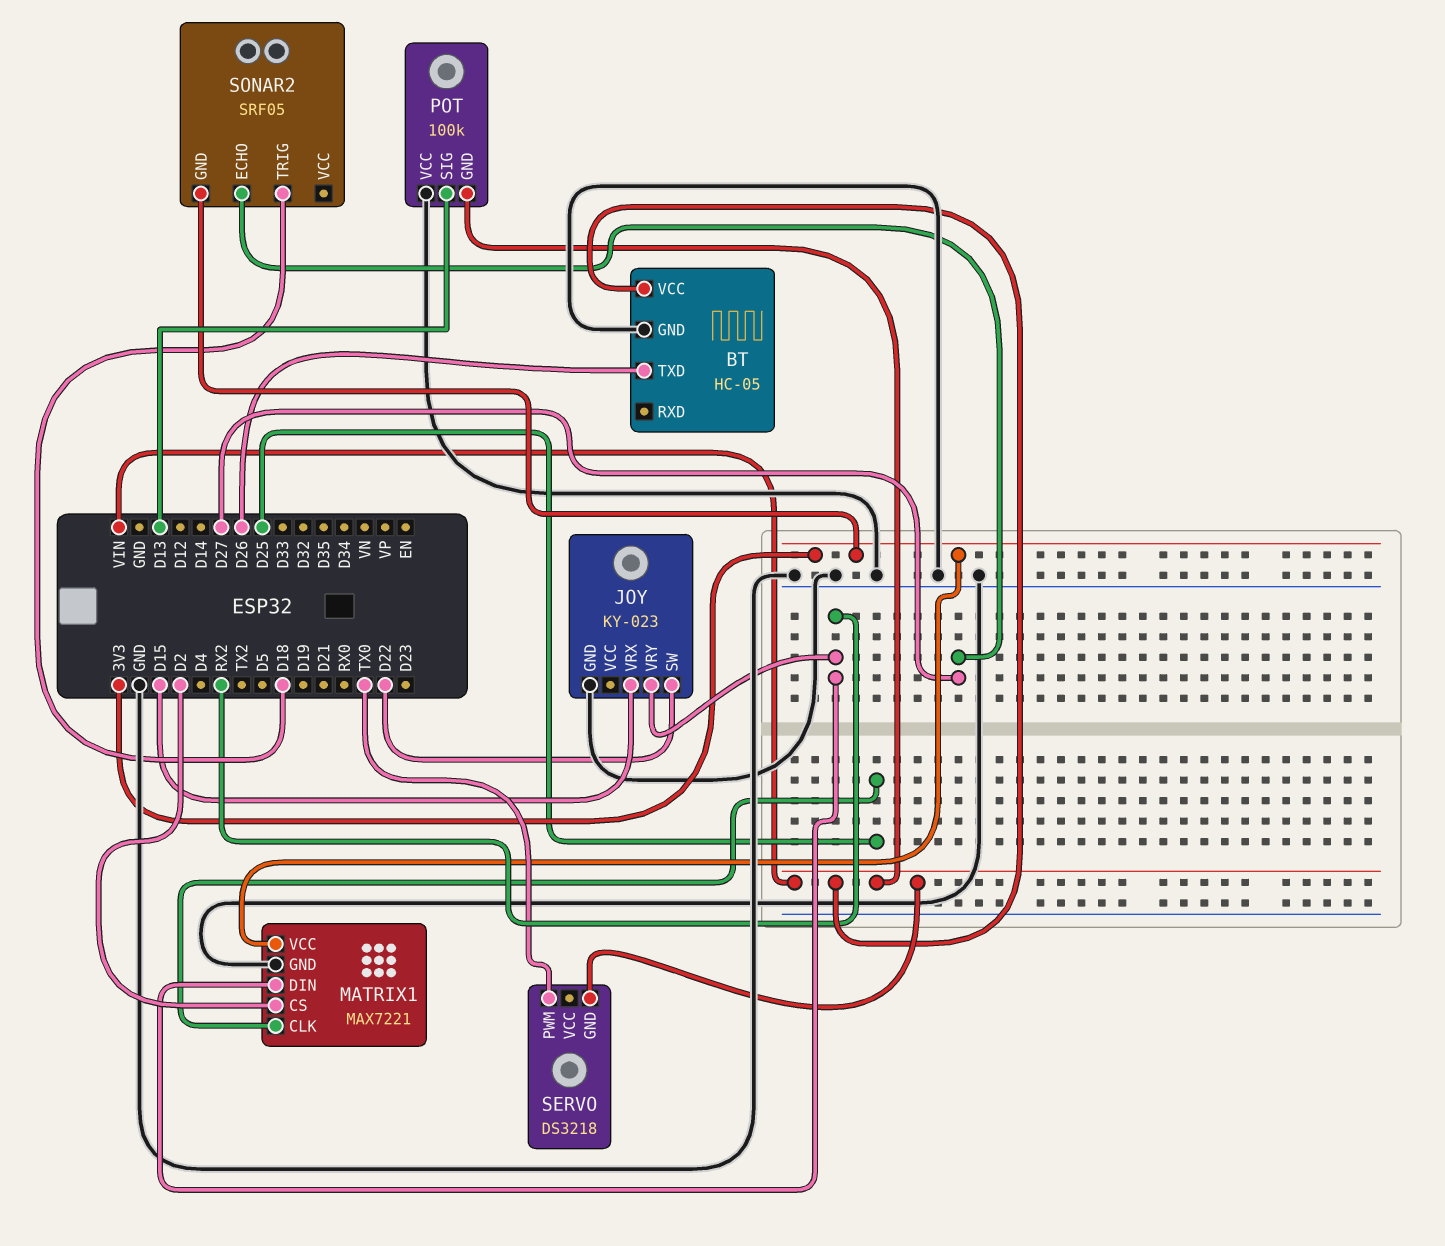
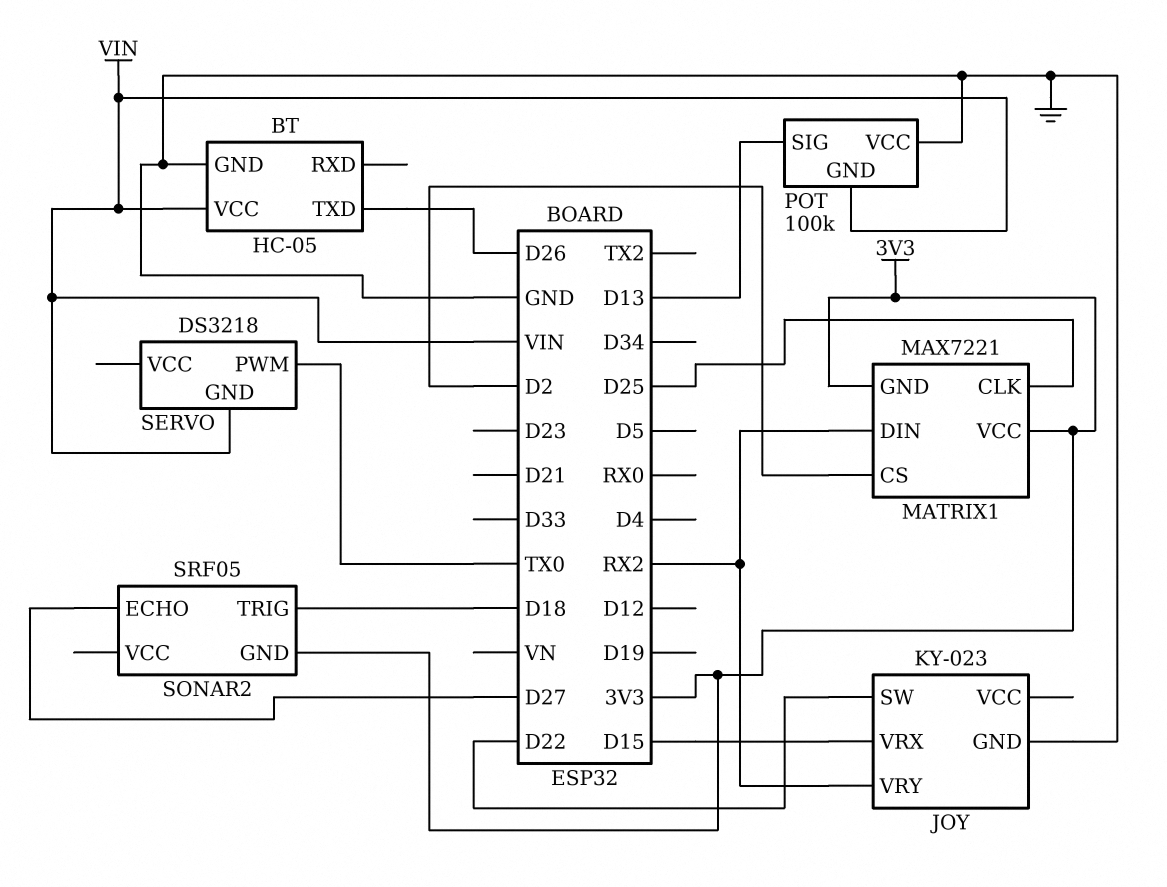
MATRIX1 pin GND: GND -> 3V3

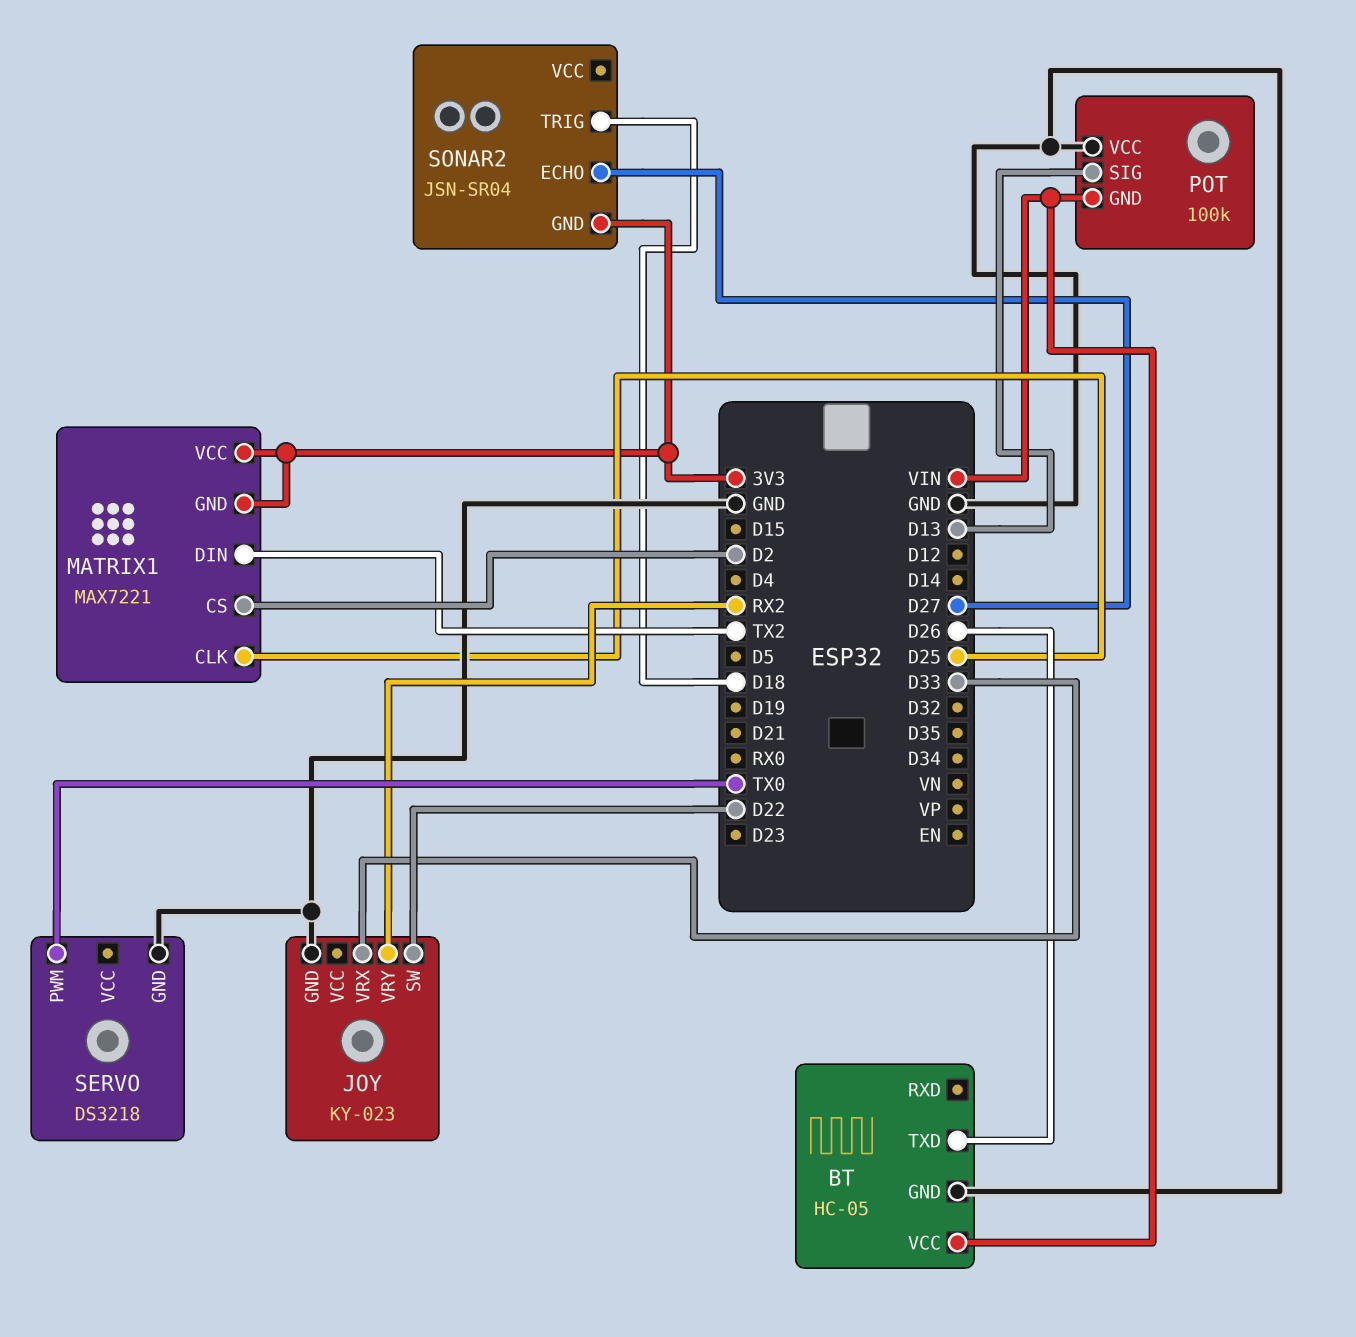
JOY pin VRX: D15 -> D33
MATRIX1 pin DIN: RX2 -> TX2
SERVO pin GND: VIN -> GND
SONAR2: SRF05 -> JSN-SR04

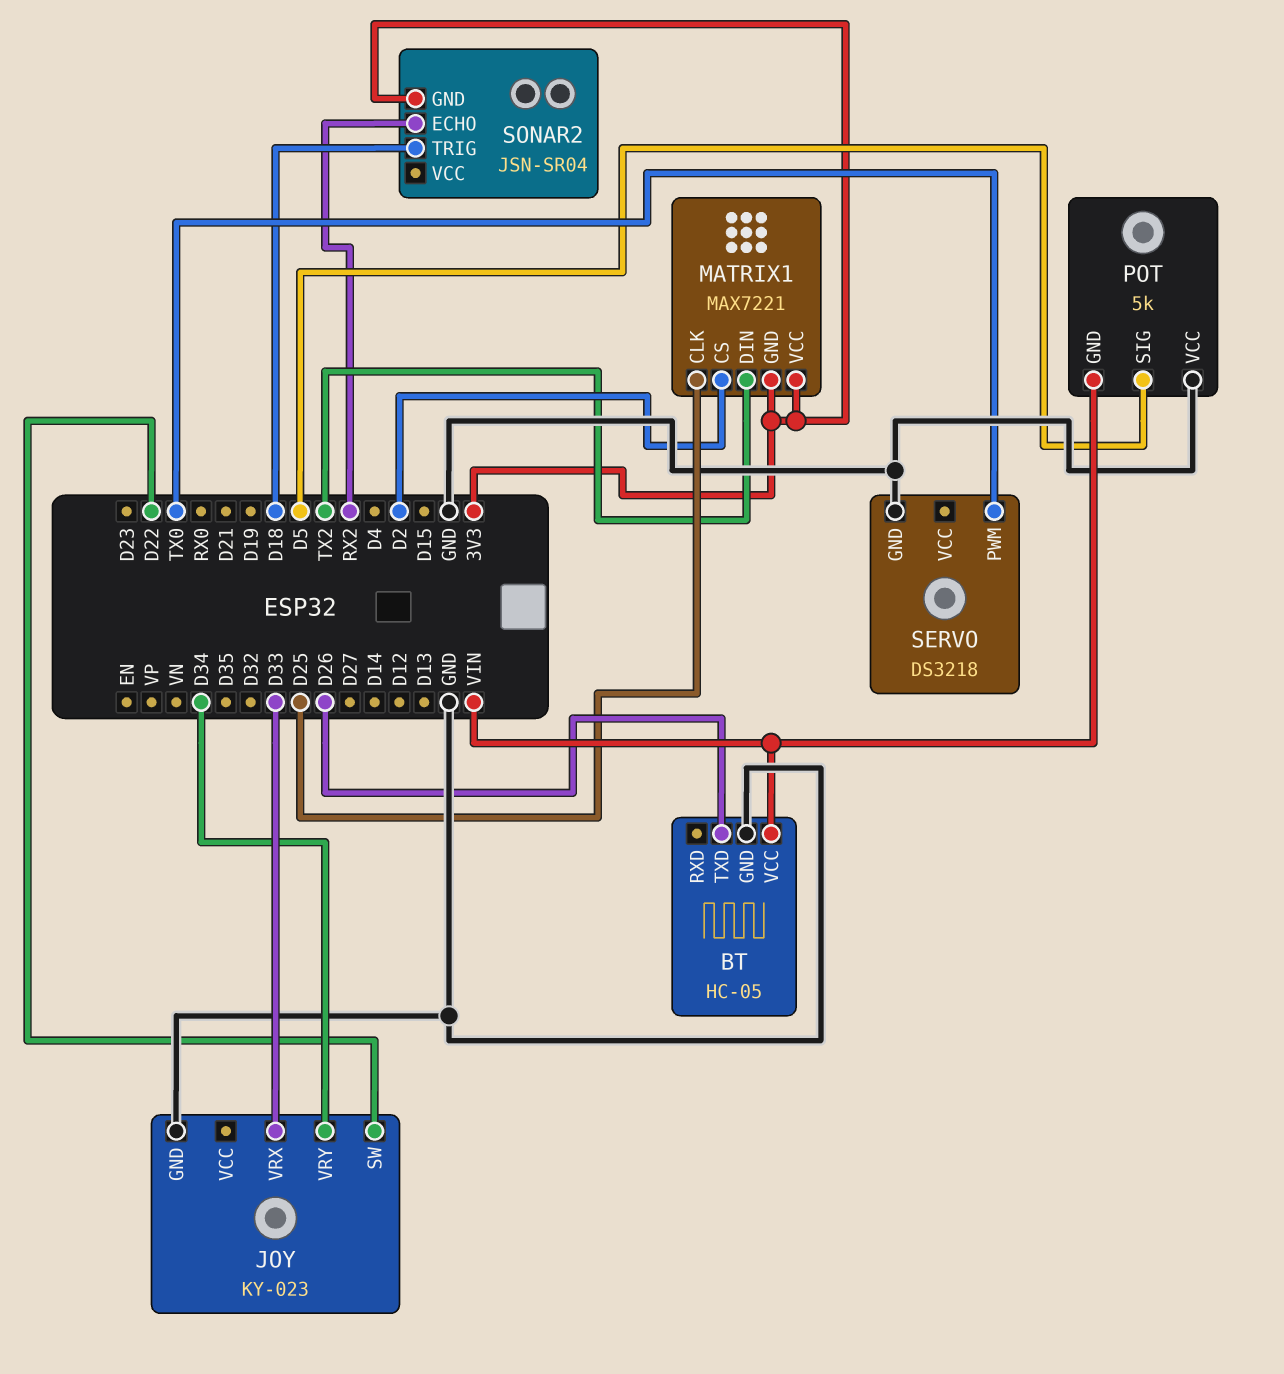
JOY pin VRY: RX2 -> D34
POT: 100k -> 5k
POT pin SIG: D13 -> D5
SONAR2 pin ECHO: D27 -> RX2

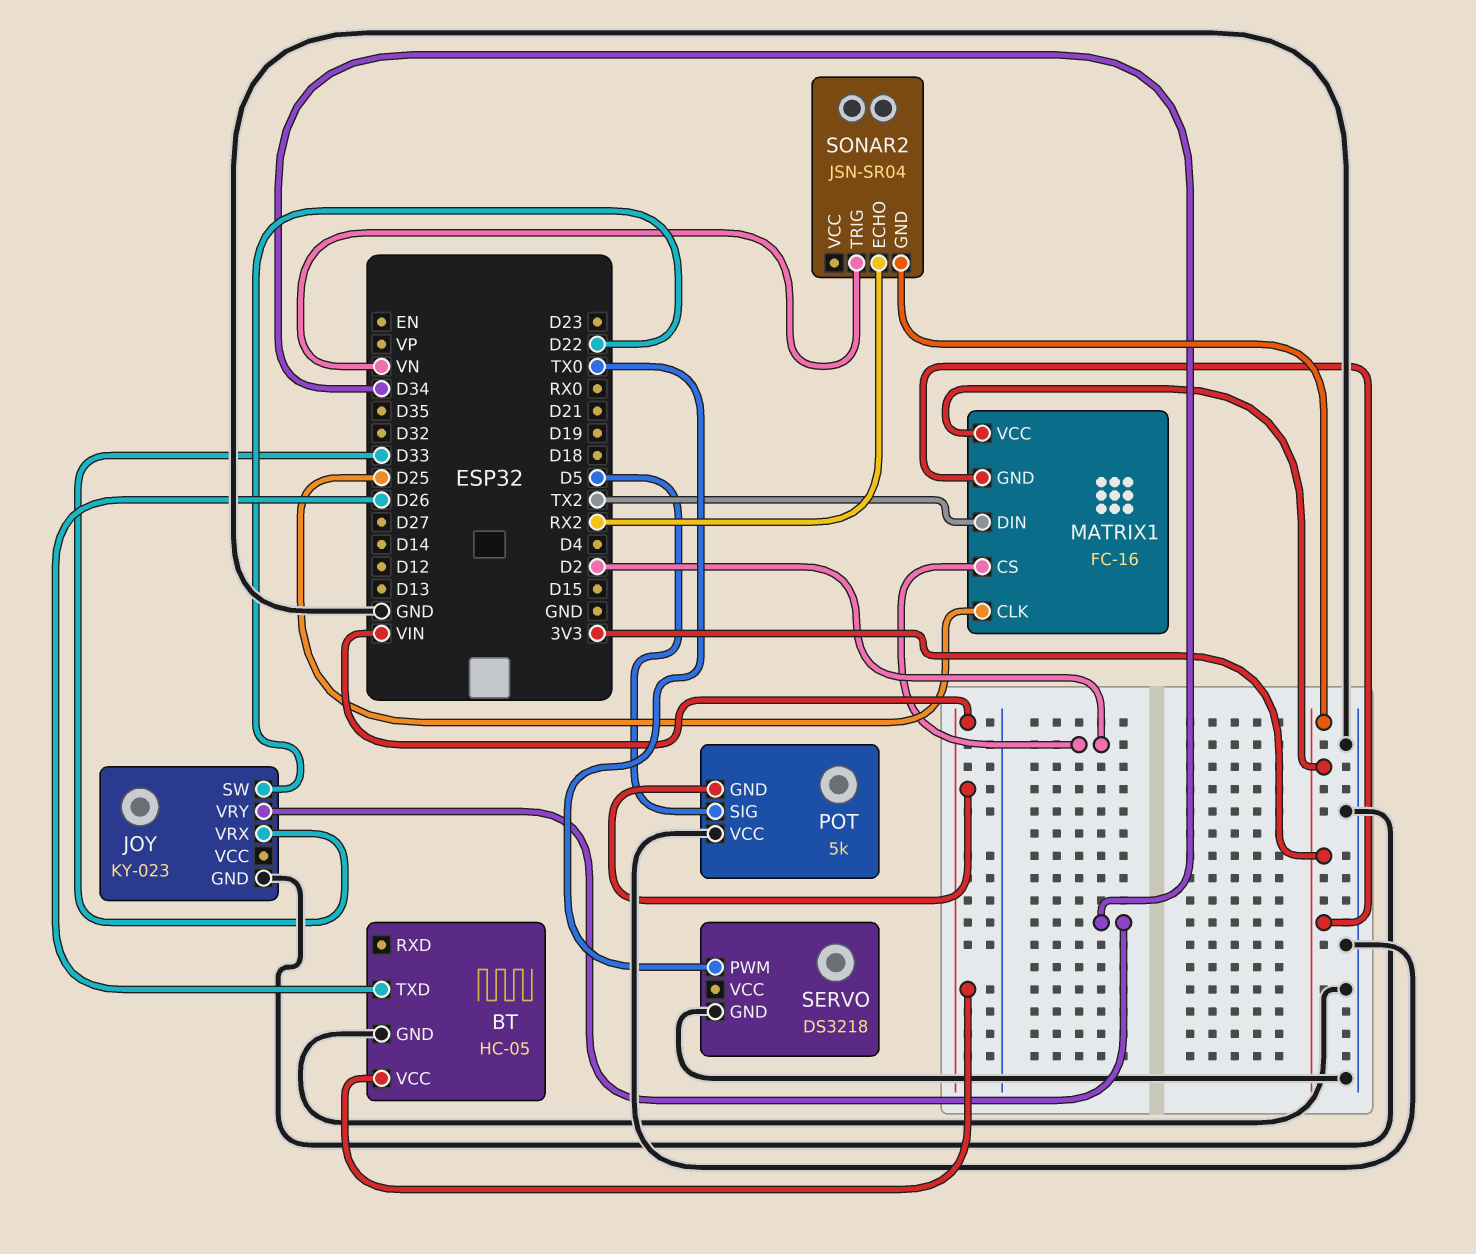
MATRIX1: MAX7221 -> FC-16
SONAR2 pin TRIG: D18 -> VN

